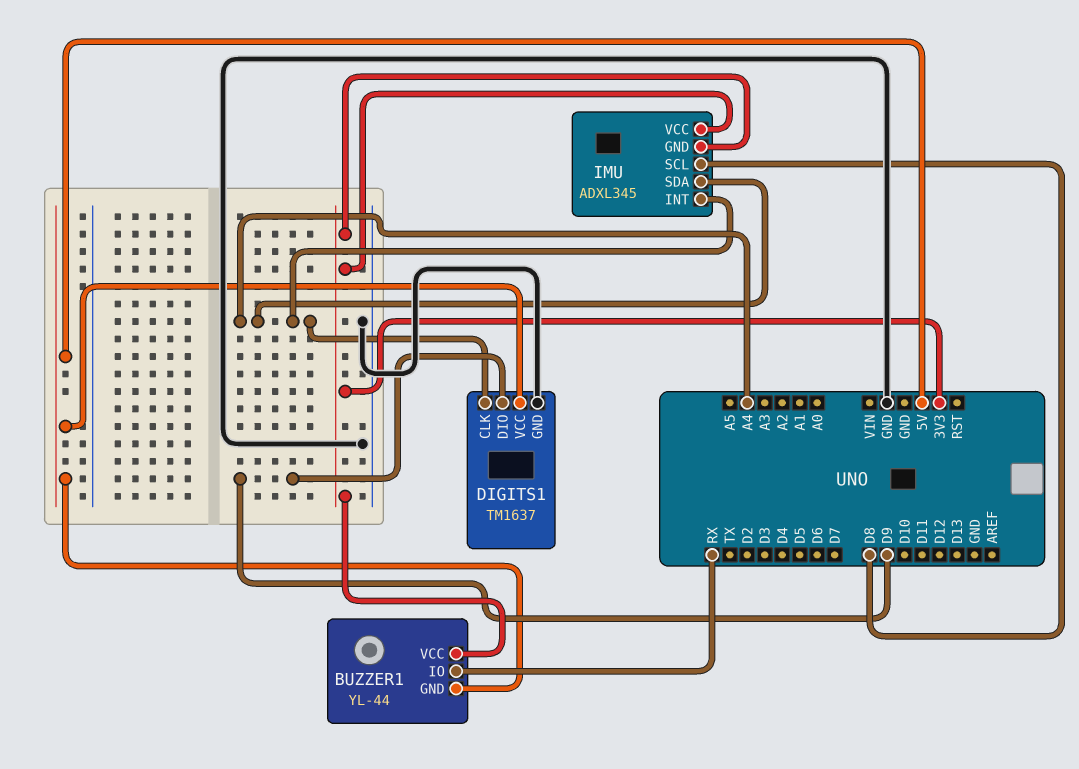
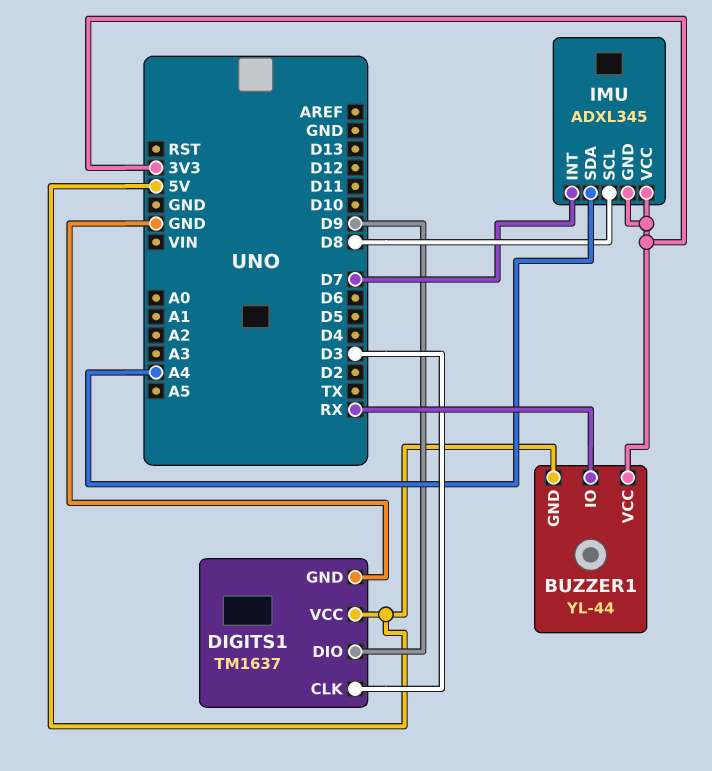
DIGITS1 pin CLK: A4 -> D3
IMU pin INT: A4 -> D7

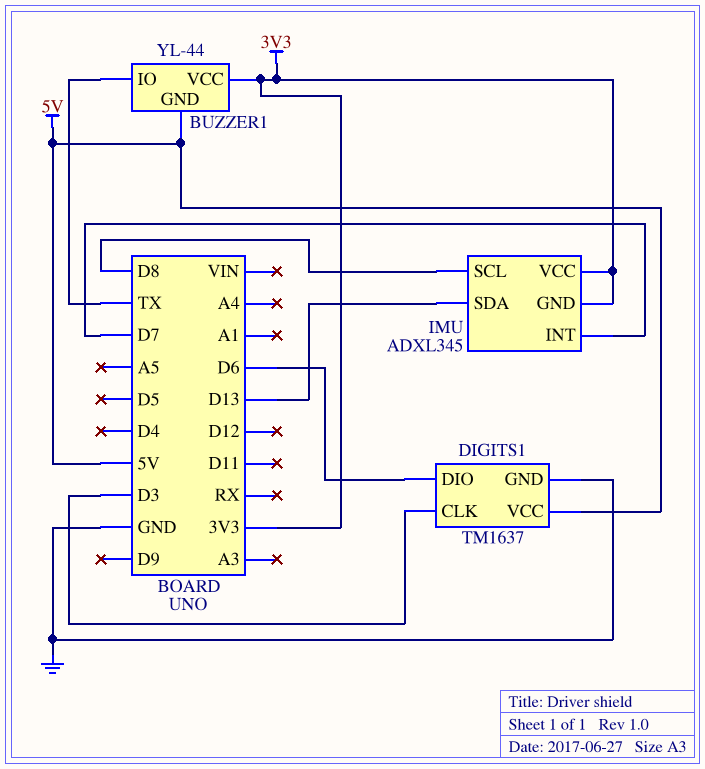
BUZZER1 pin IO: RX -> TX
DIGITS1 pin DIO: D9 -> D6
IMU pin SDA: A4 -> D13

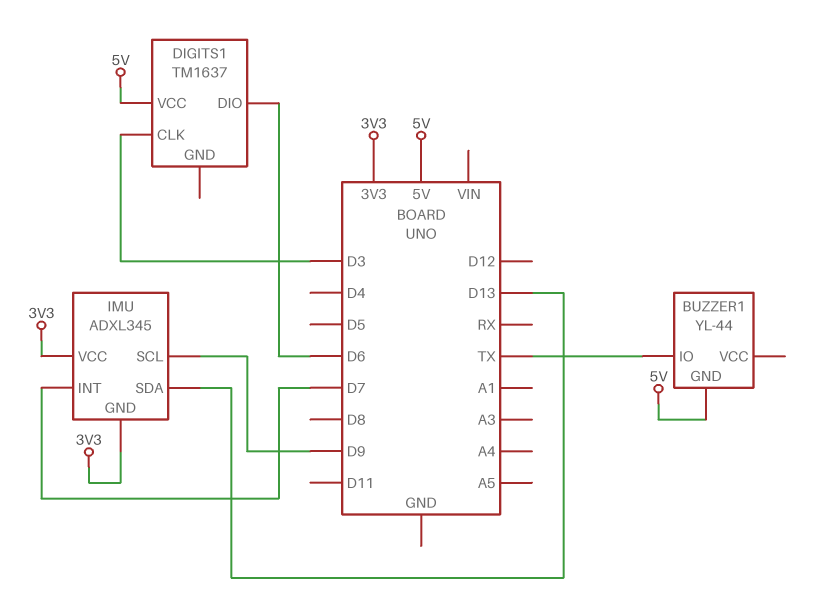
BUZZER1 pin VCC: 3V3 -> none
DIGITS1 pin GND: GND -> none
IMU pin SCL: D8 -> D9

